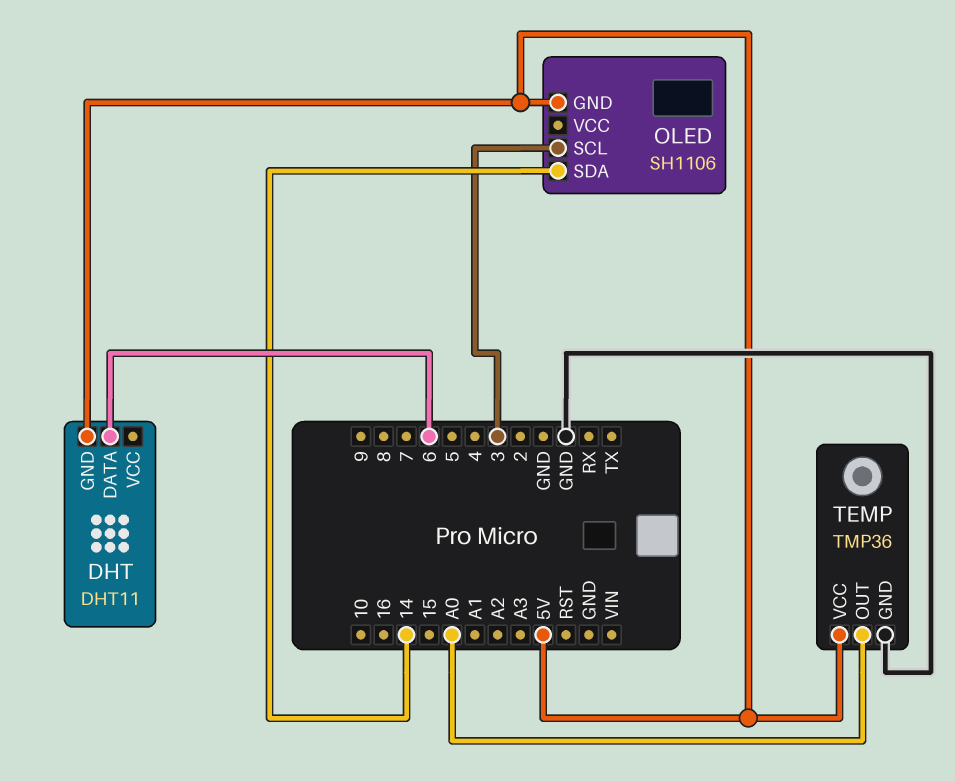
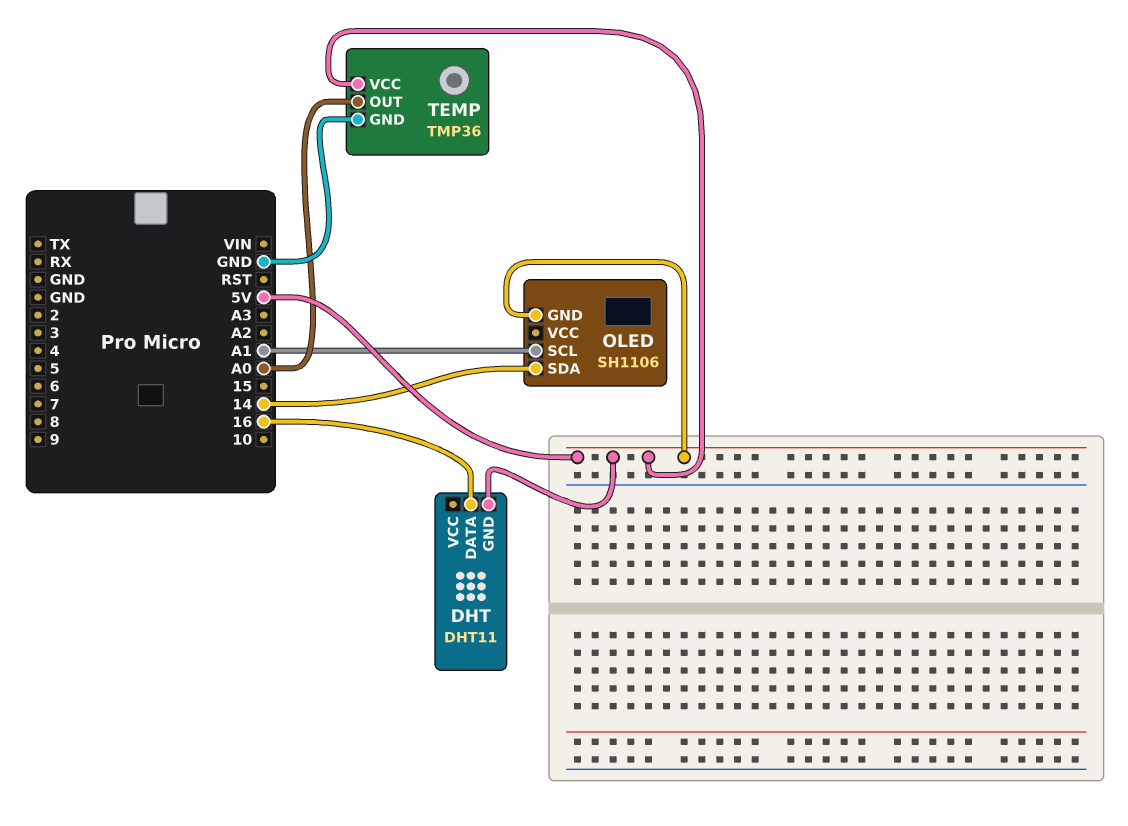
DHT pin DATA: 6 -> 16
OLED pin SCL: 3 -> A1

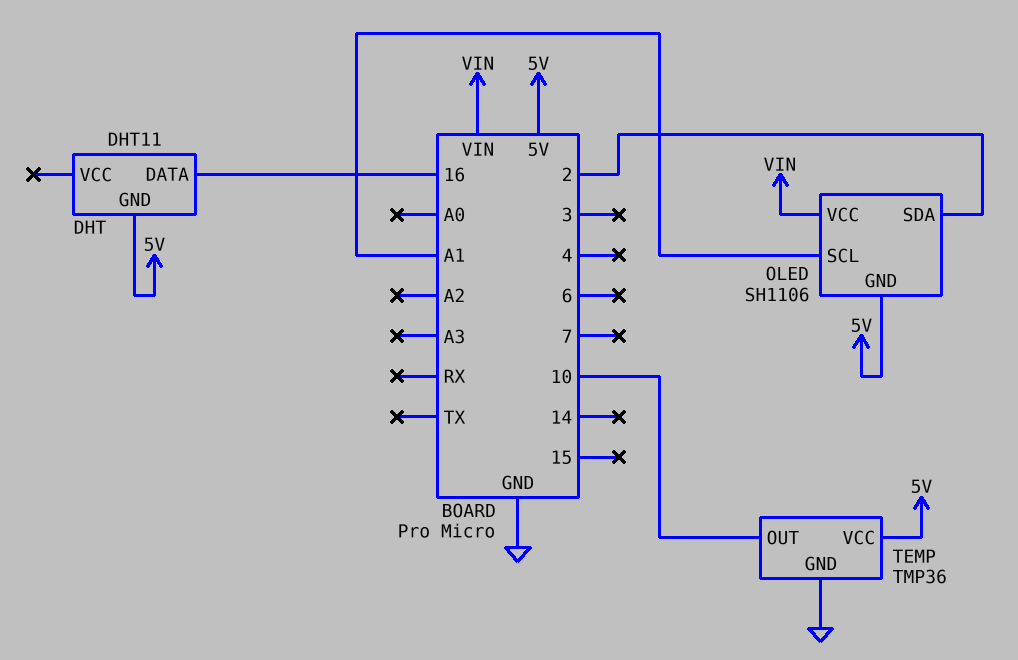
OLED pin SDA: 14 -> 2
OLED pin VCC: none -> VIN
TEMP pin OUT: A0 -> 10

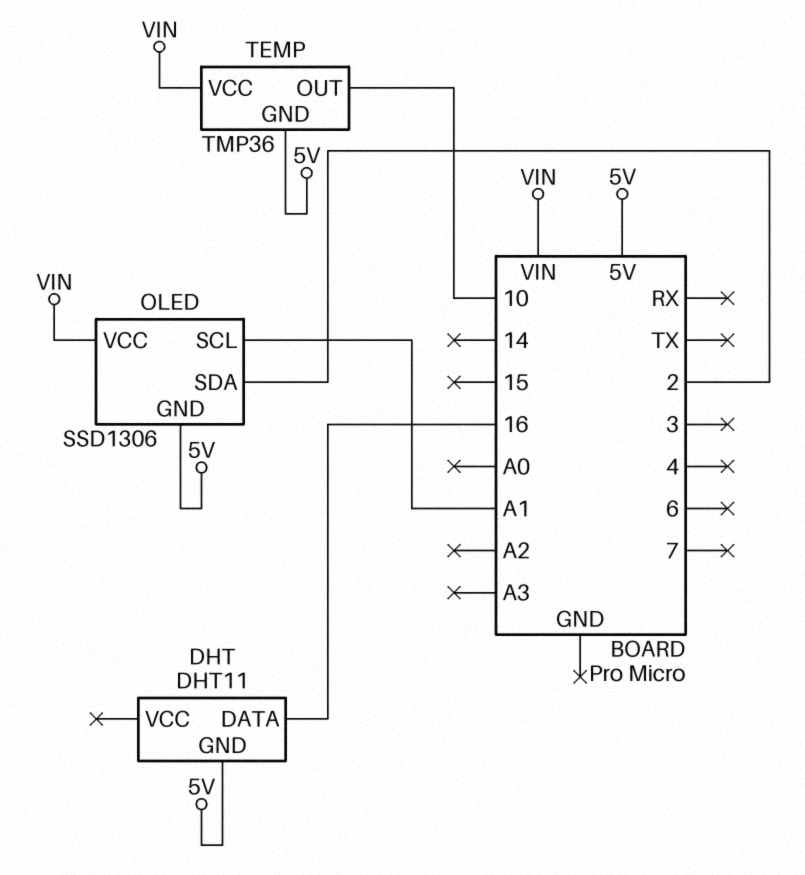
OLED: SH1106 -> SSD1306
TEMP pin GND: GND -> 5V
TEMP pin VCC: 5V -> VIN

